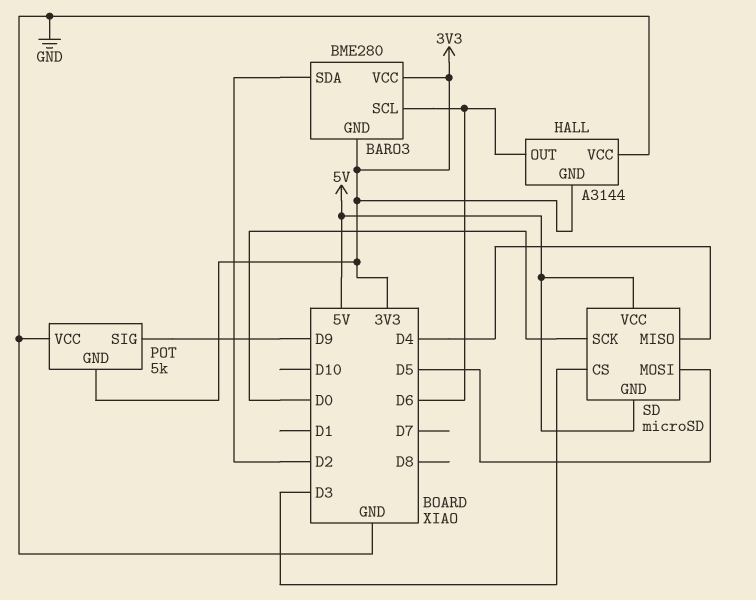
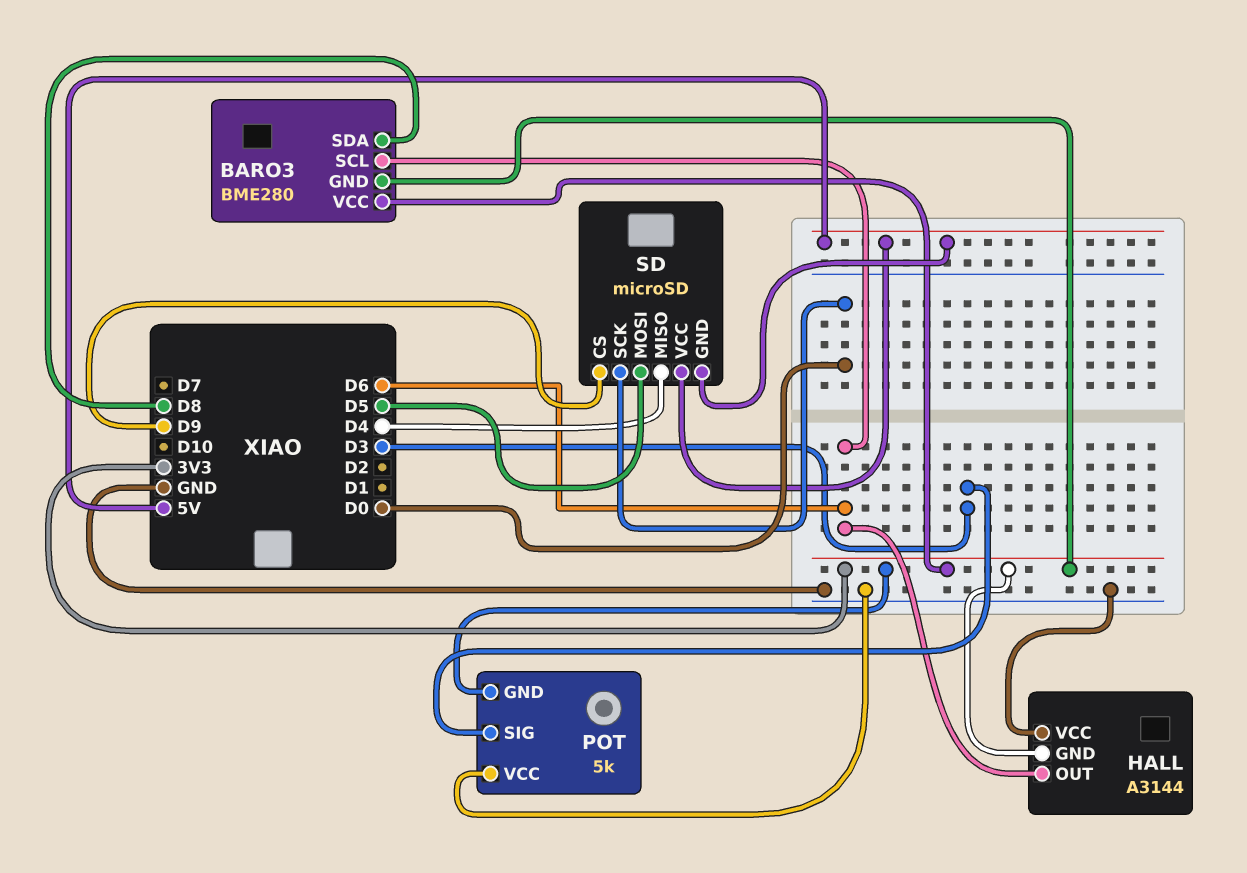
BARO3 pin SDA: D2 -> D8
POT pin SIG: D9 -> D3
SD pin CS: D3 -> D9

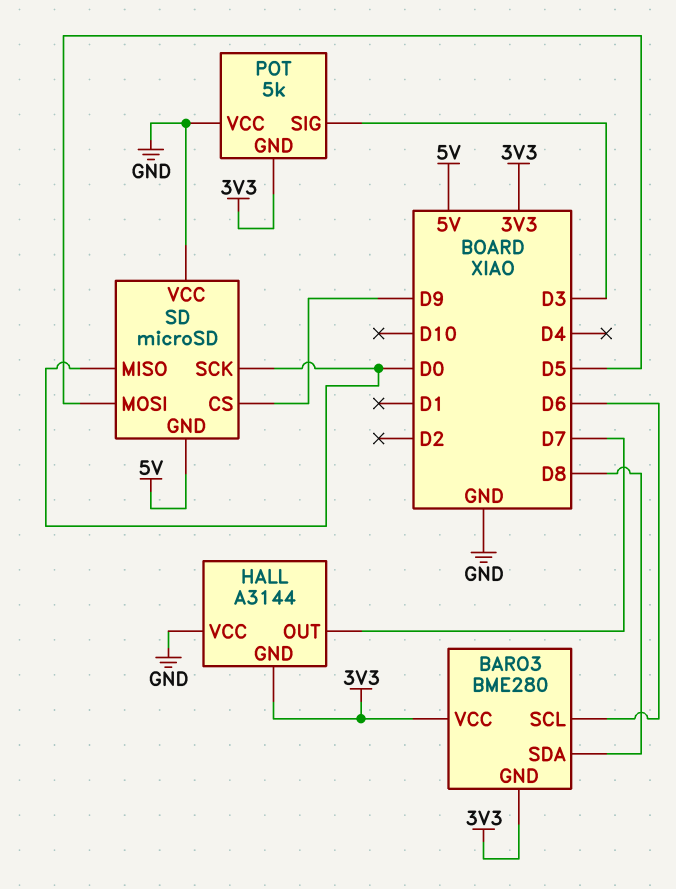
HALL pin OUT: D6 -> D7
SD pin MISO: D4 -> D0
SD pin VCC: 5V -> GND

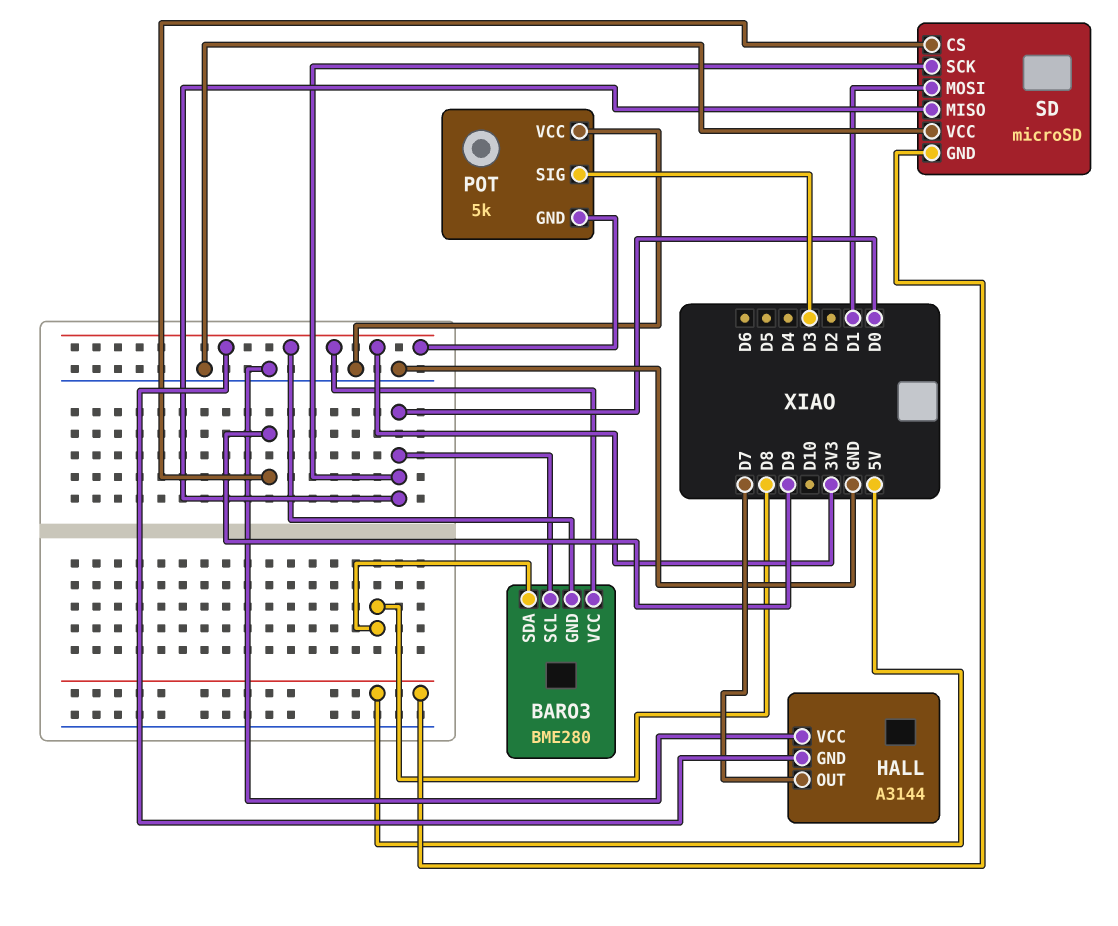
BARO3 pin SCL: D6 -> D0
SD pin MOSI: D5 -> D1

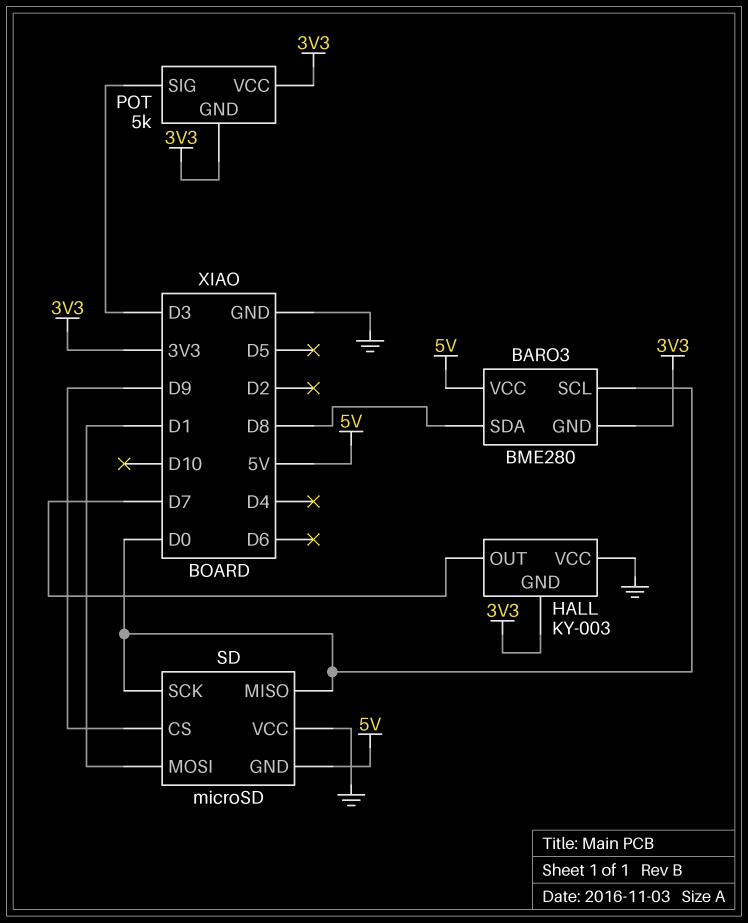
BARO3 pin VCC: 3V3 -> 5V
HALL: A3144 -> KY-003
POT pin VCC: GND -> 3V3

